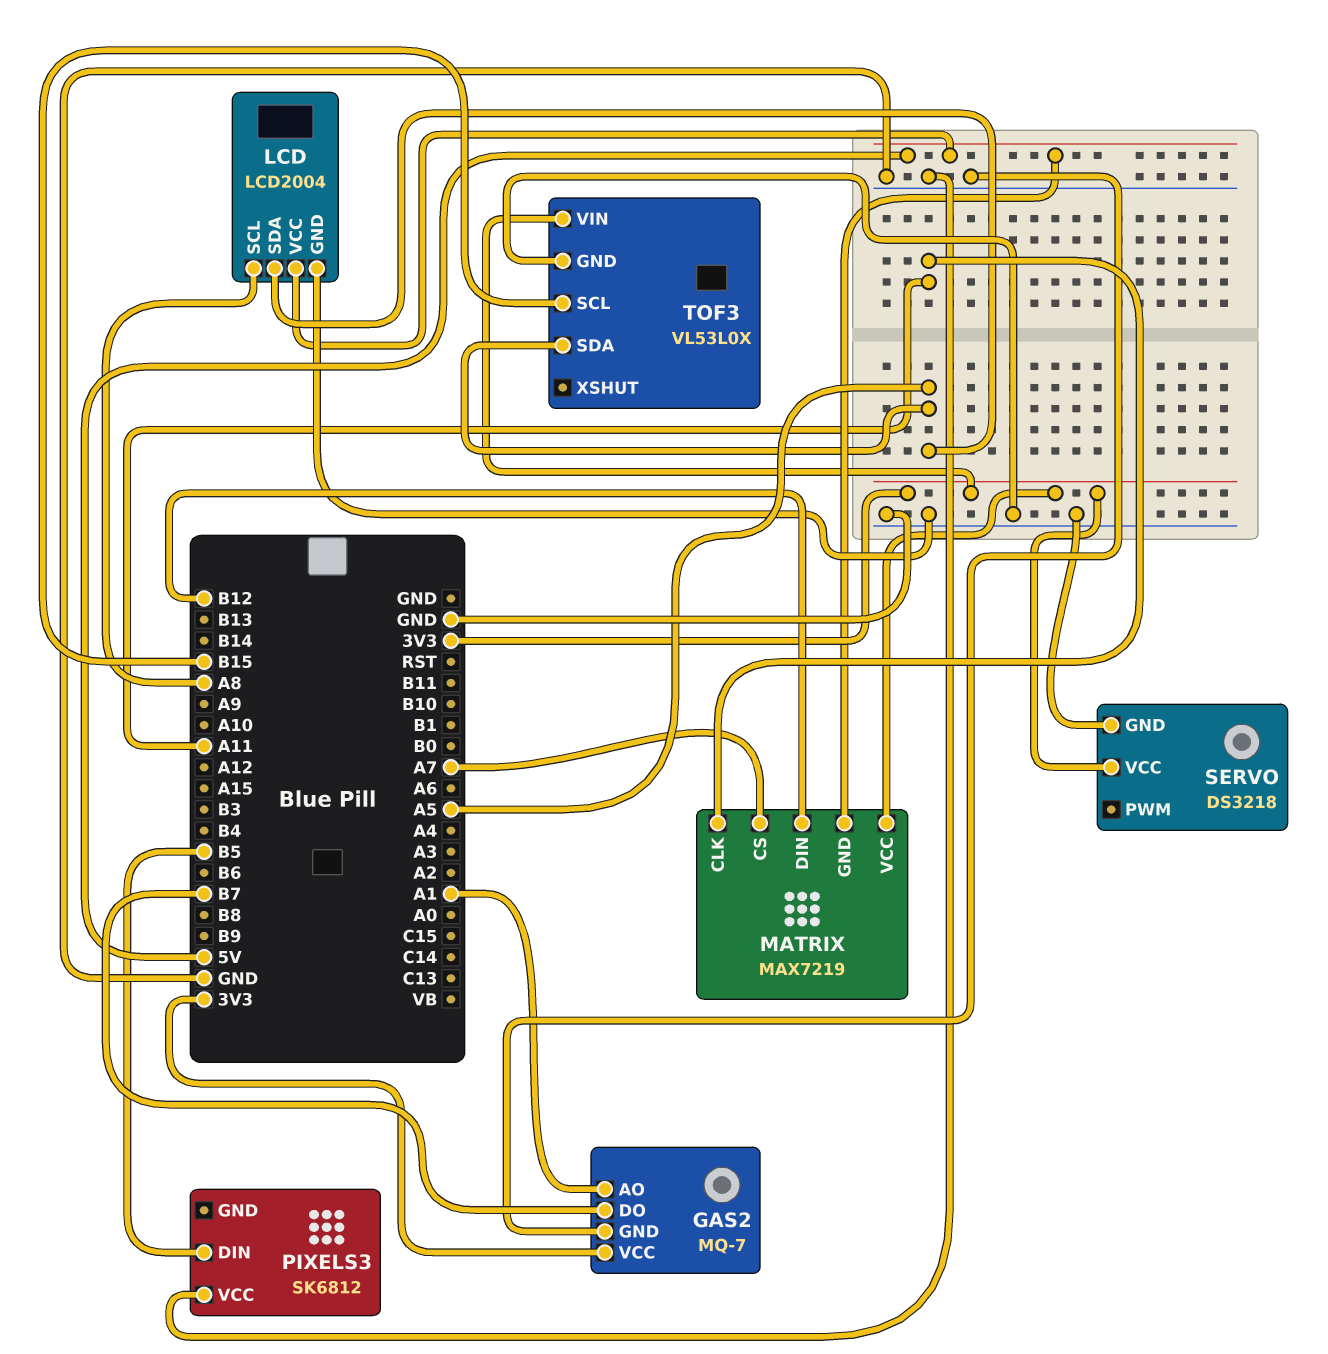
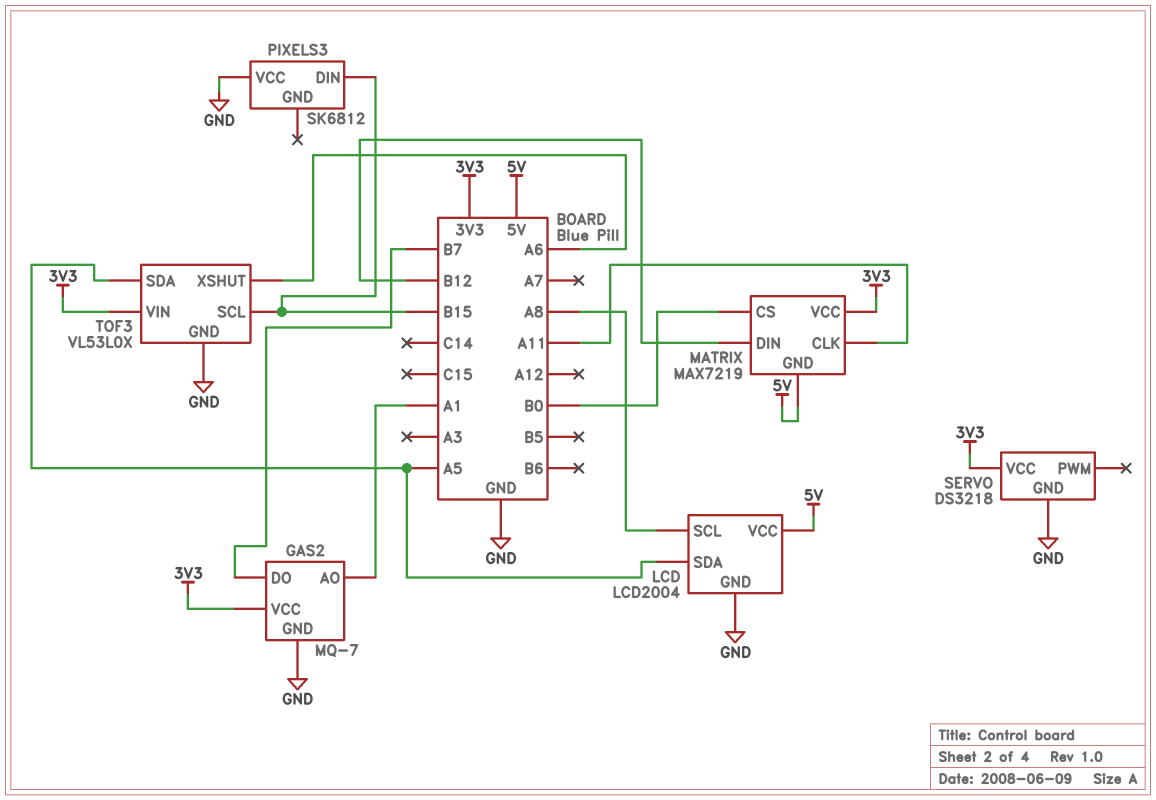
MATRIX pin CS: A7 -> B0
PIXELS3 pin DIN: B5 -> B15
TOF3 pin XSHUT: none -> A6

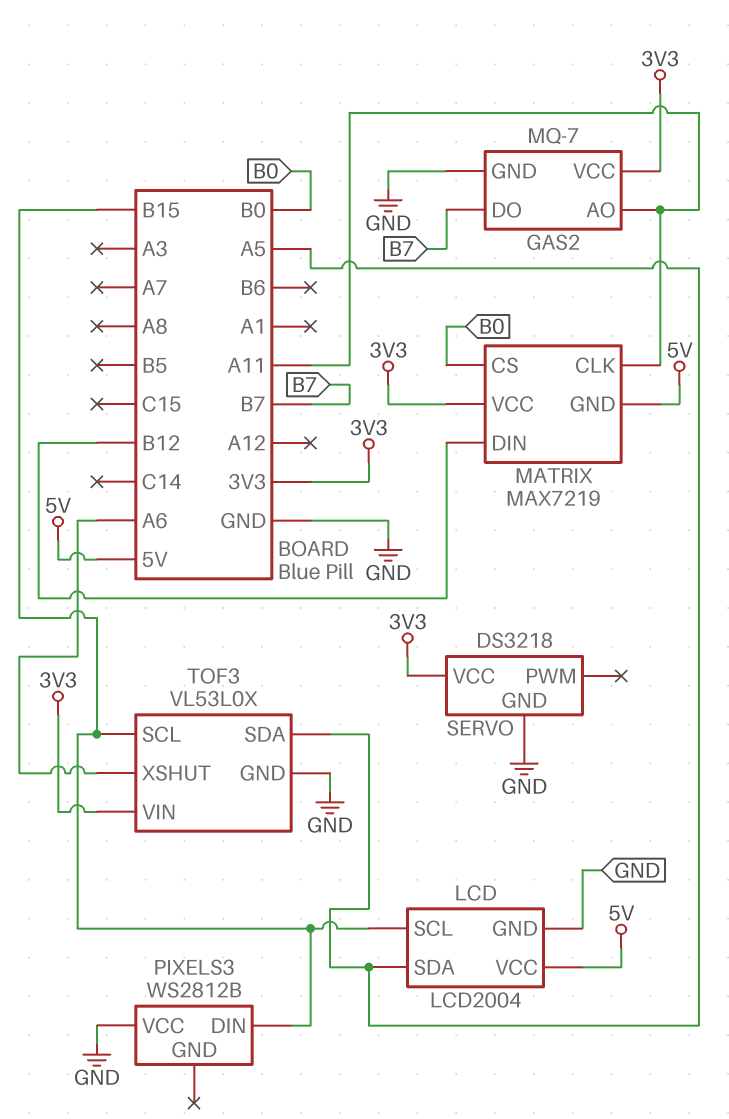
GAS2 pin AO: A1 -> A11
LCD pin SCL: A8 -> B15
PIXELS3: SK6812 -> WS2812B

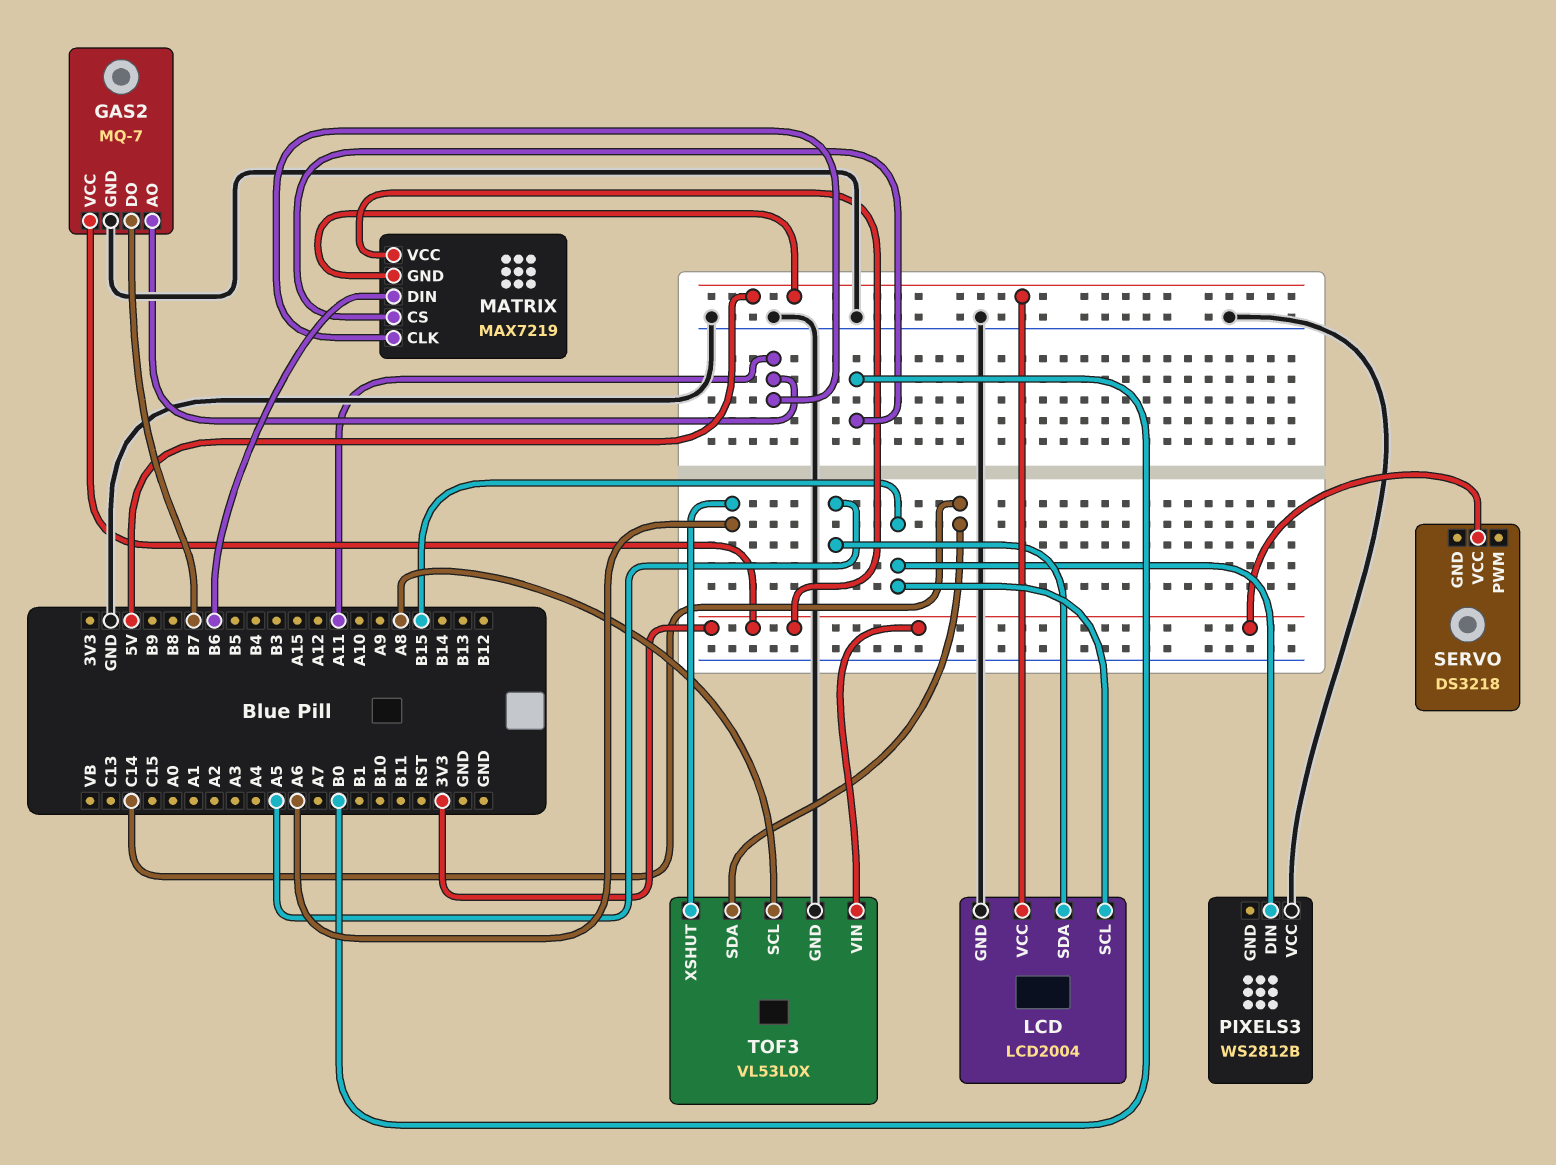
MATRIX pin DIN: B12 -> B6
SERVO pin GND: GND -> none
TOF3 pin SCL: B15 -> A8
TOF3 pin SDA: A5 -> C14

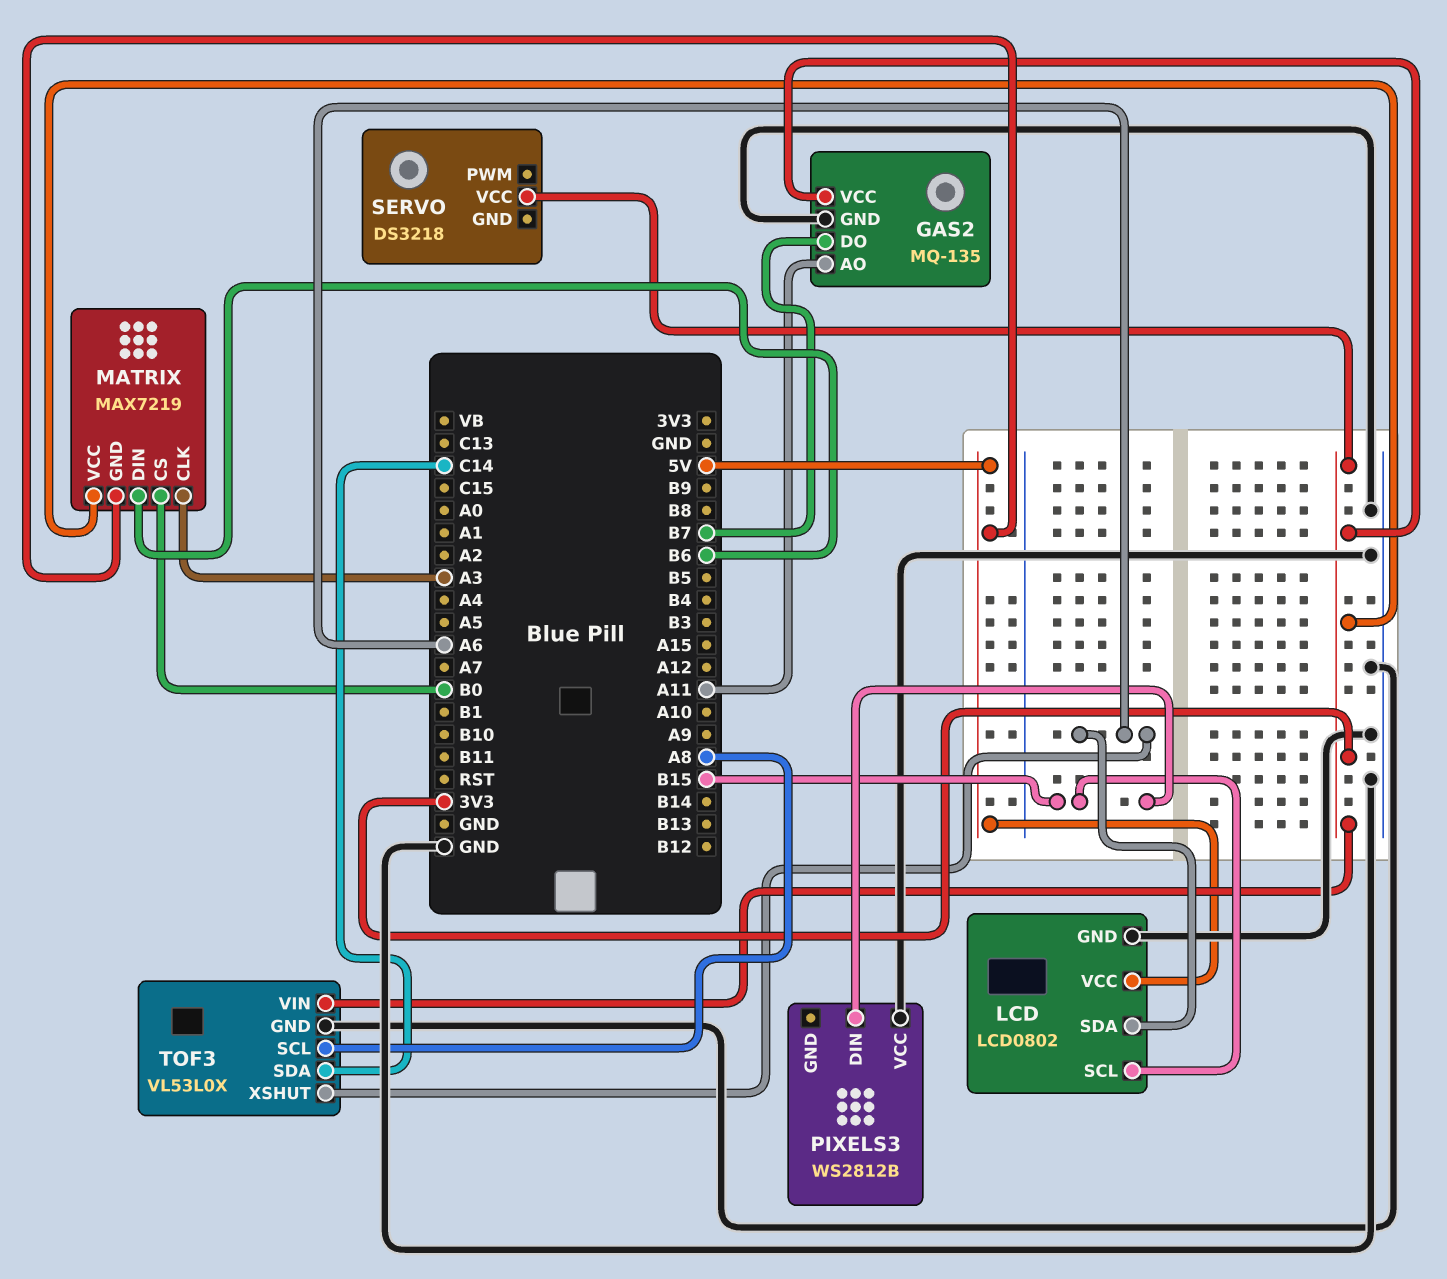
GAS2: MQ-7 -> MQ-135
LCD: LCD2004 -> LCD0802
LCD pin SDA: A5 -> A6
MATRIX pin CLK: A11 -> A3

